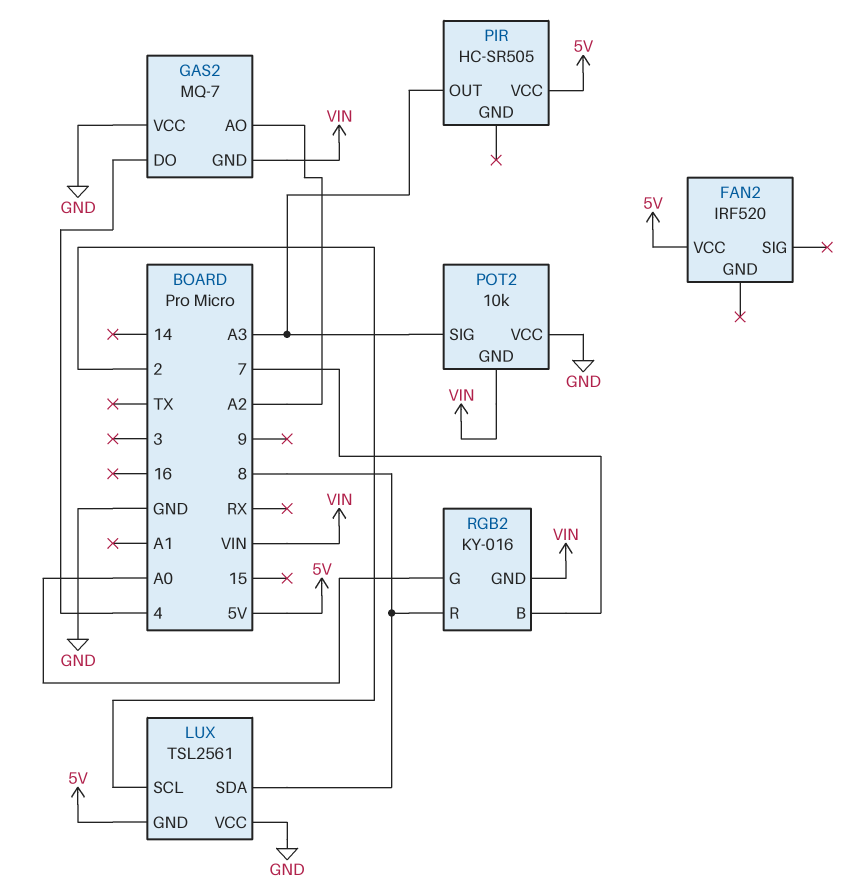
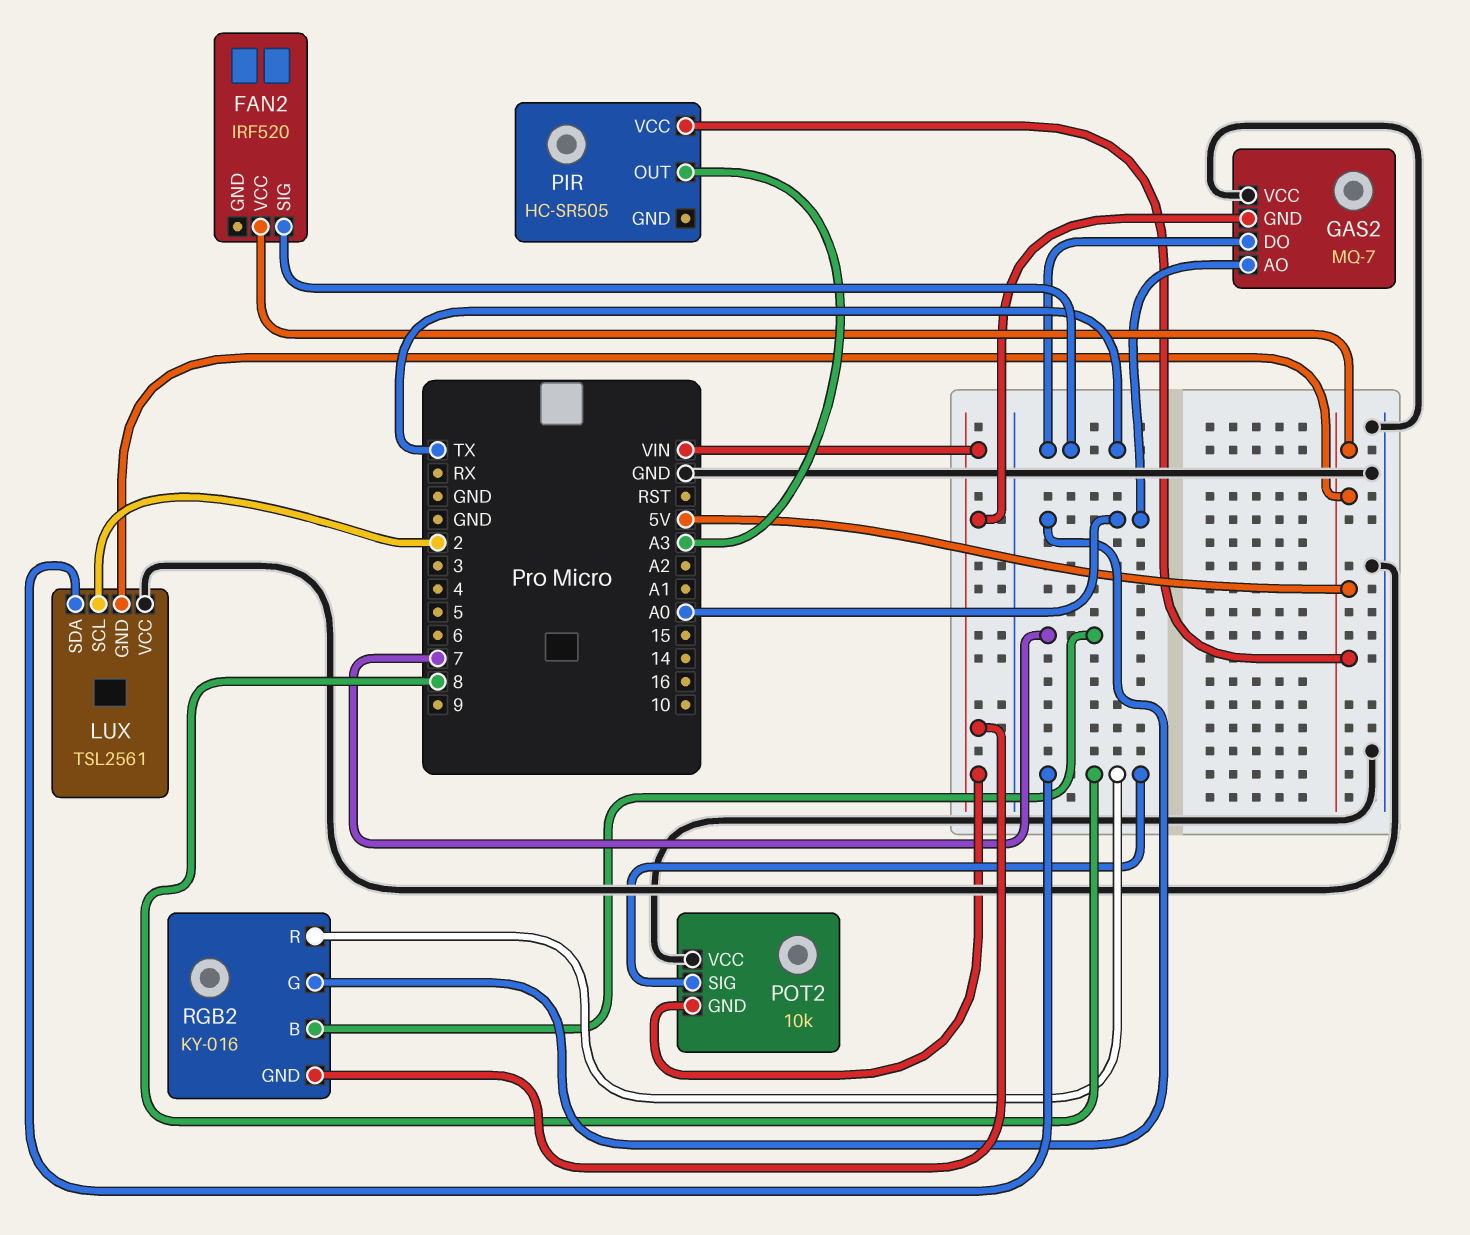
FAN2 pin SIG: none -> TX
GAS2 pin AO: A2 -> A0
GAS2 pin DO: 4 -> TX
POT2 pin SIG: A3 -> 8

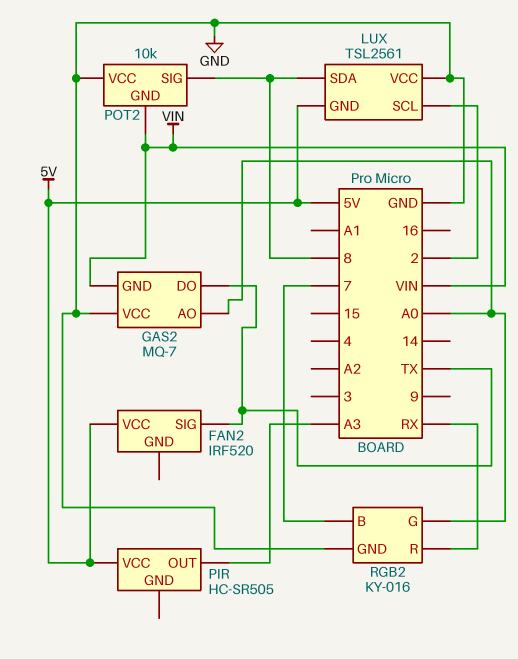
RGB2 pin GND: VIN -> GND
RGB2 pin R: 8 -> RX

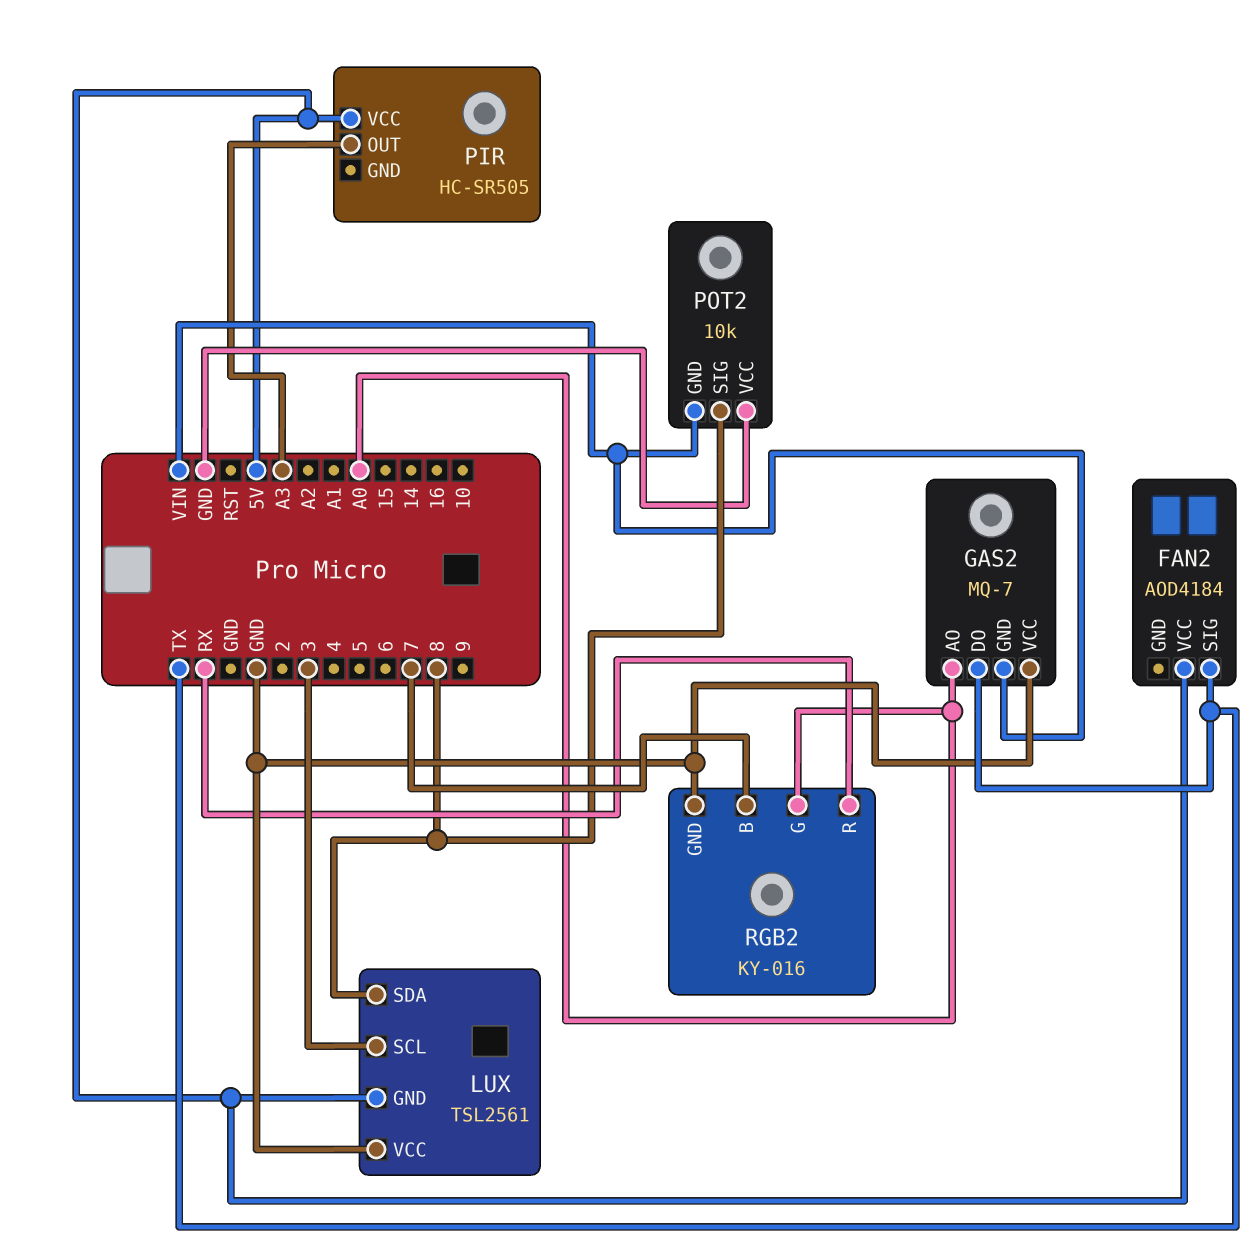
FAN2: IRF520 -> AOD4184
LUX pin SCL: 2 -> 3

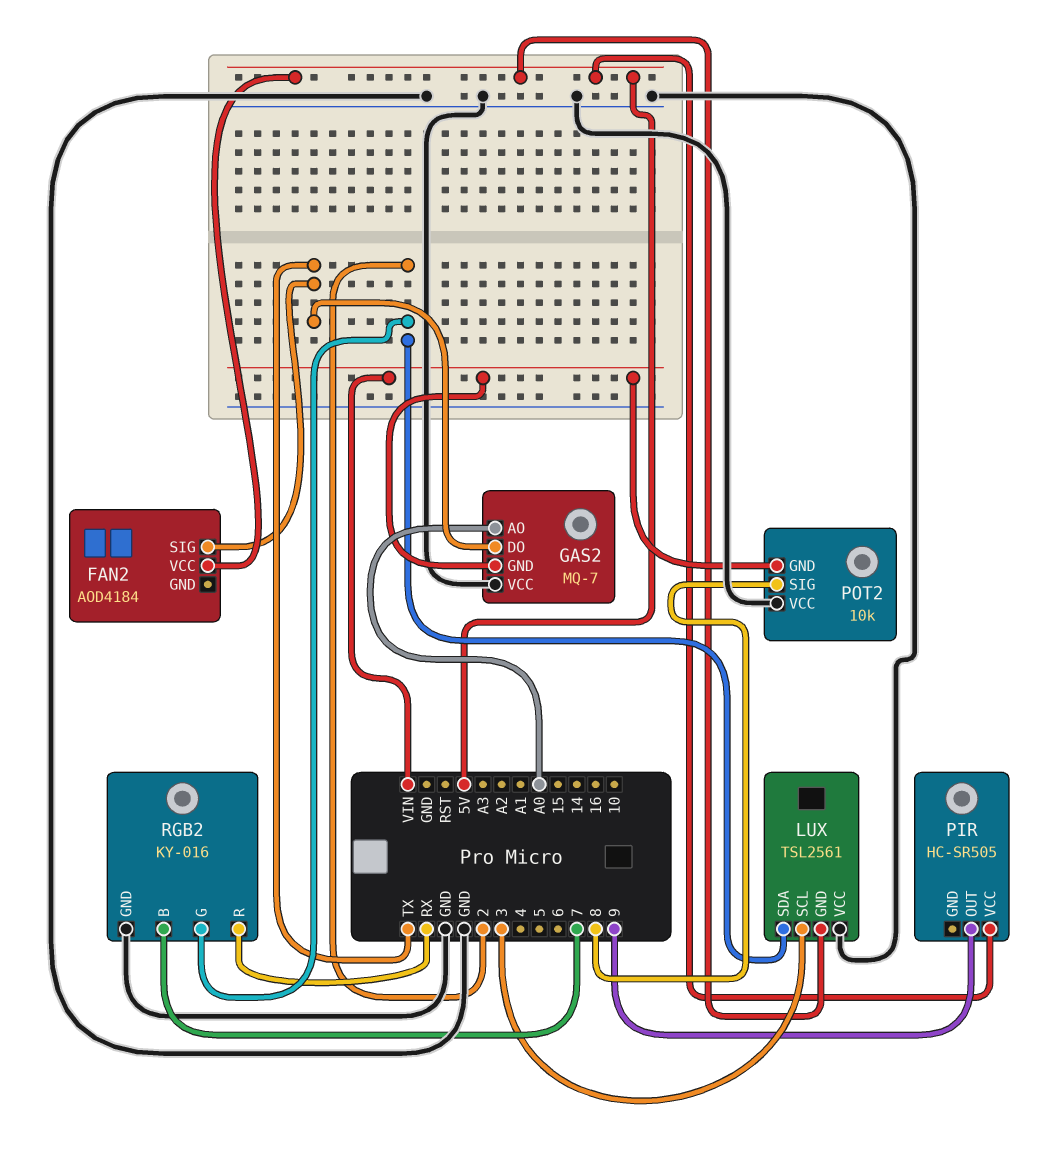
LUX pin SDA: 8 -> 2
PIR pin OUT: A3 -> 9
RGB2 pin G: A0 -> 2

